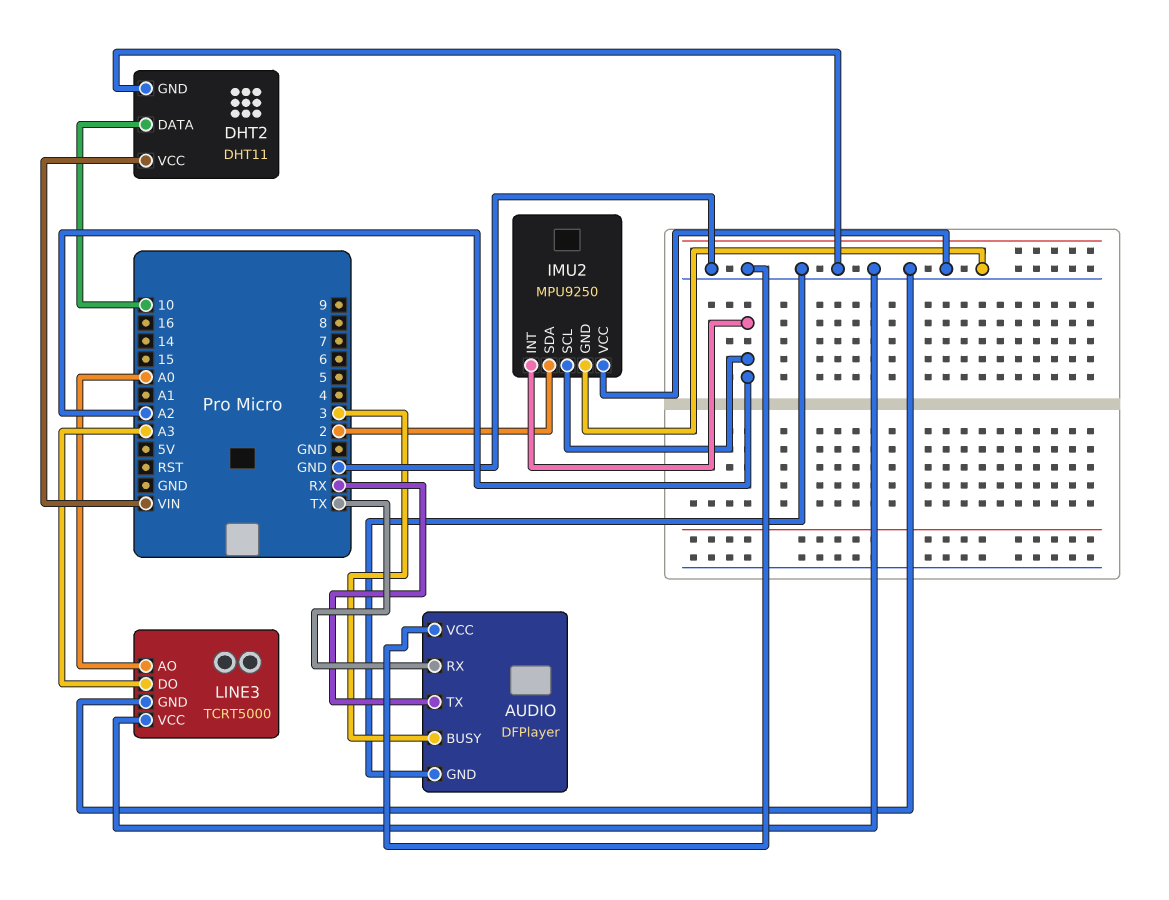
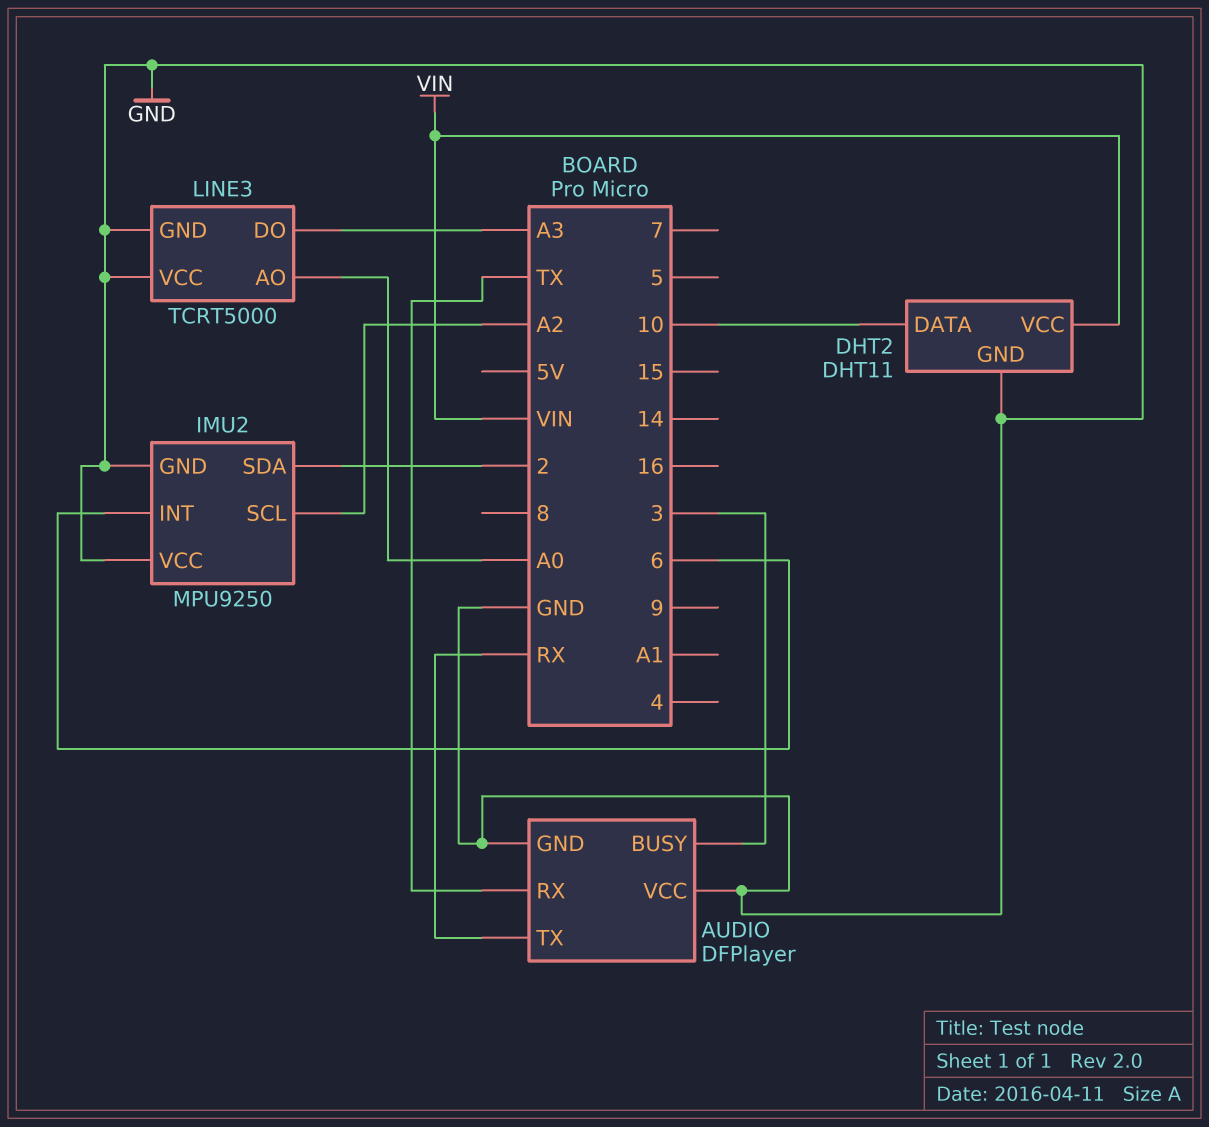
IMU2 pin INT: A2 -> 6

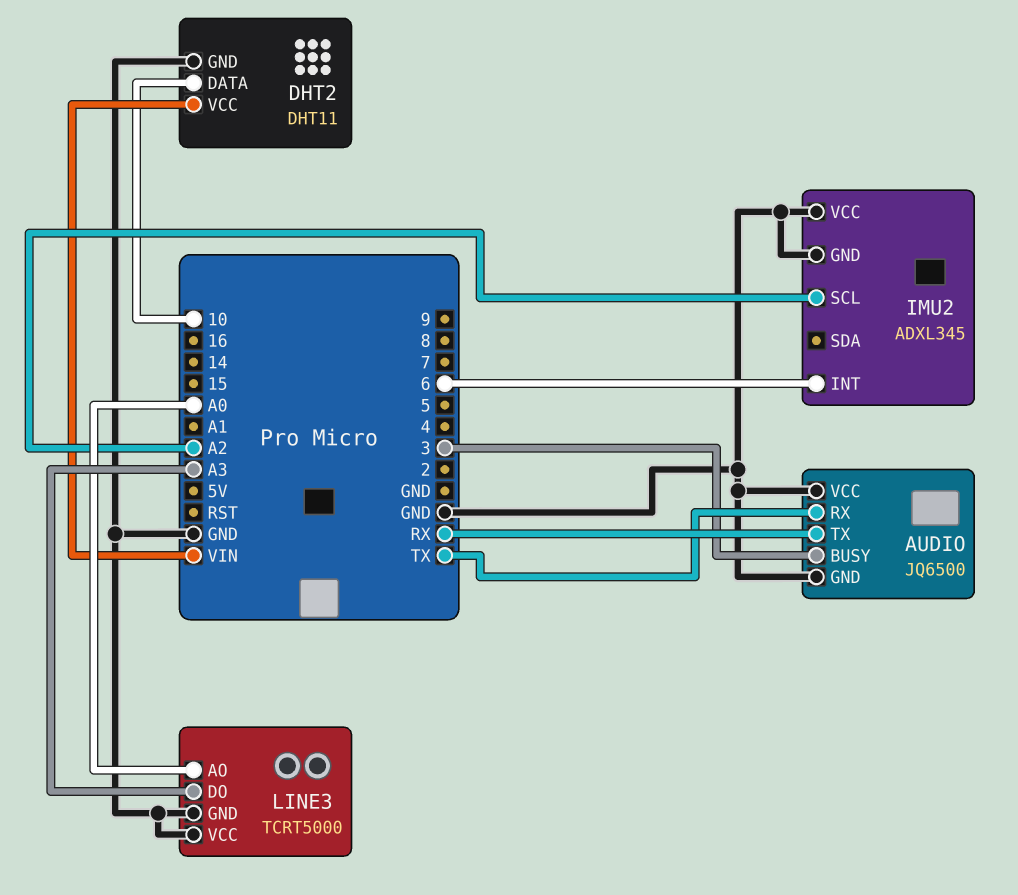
AUDIO: DFPlayer -> JQ6500
IMU2: MPU9250 -> ADXL345
IMU2 pin SDA: 2 -> none

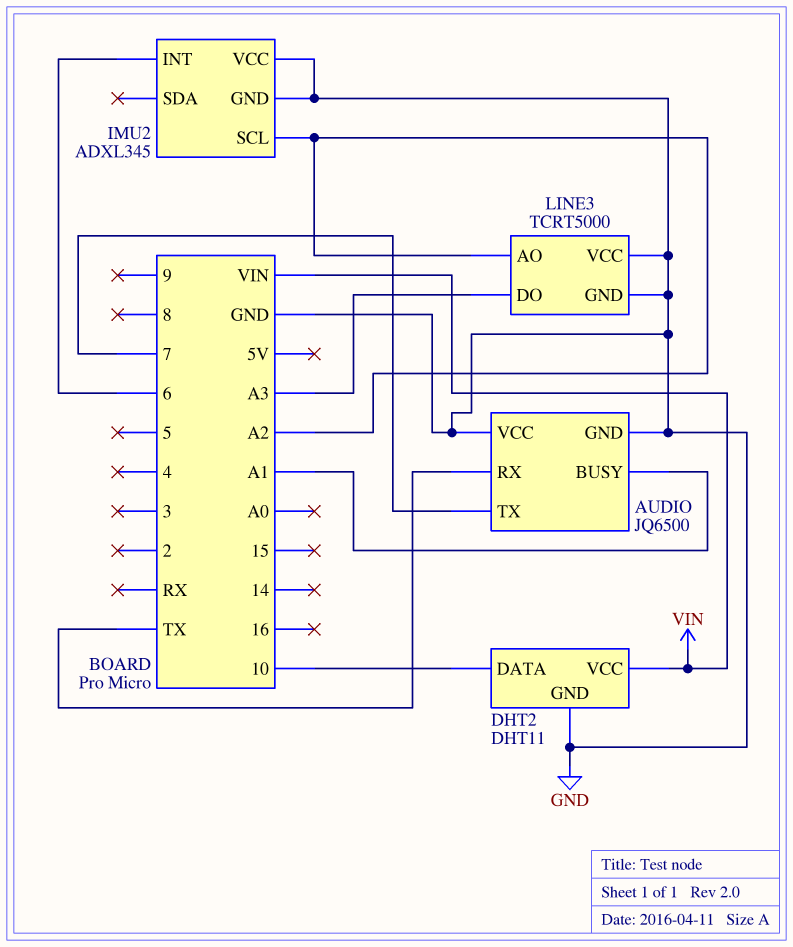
AUDIO pin BUSY: 3 -> A1
AUDIO pin TX: RX -> 7
LINE3 pin AO: A0 -> A2

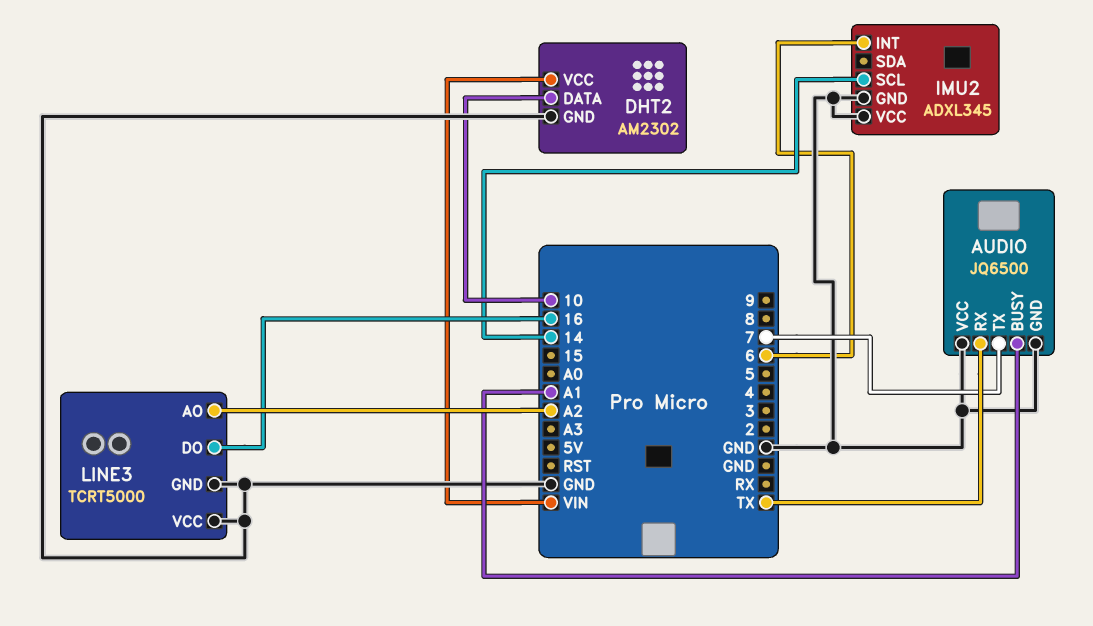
DHT2: DHT11 -> AM2302
IMU2 pin SCL: A2 -> 14
LINE3 pin DO: A3 -> 16

